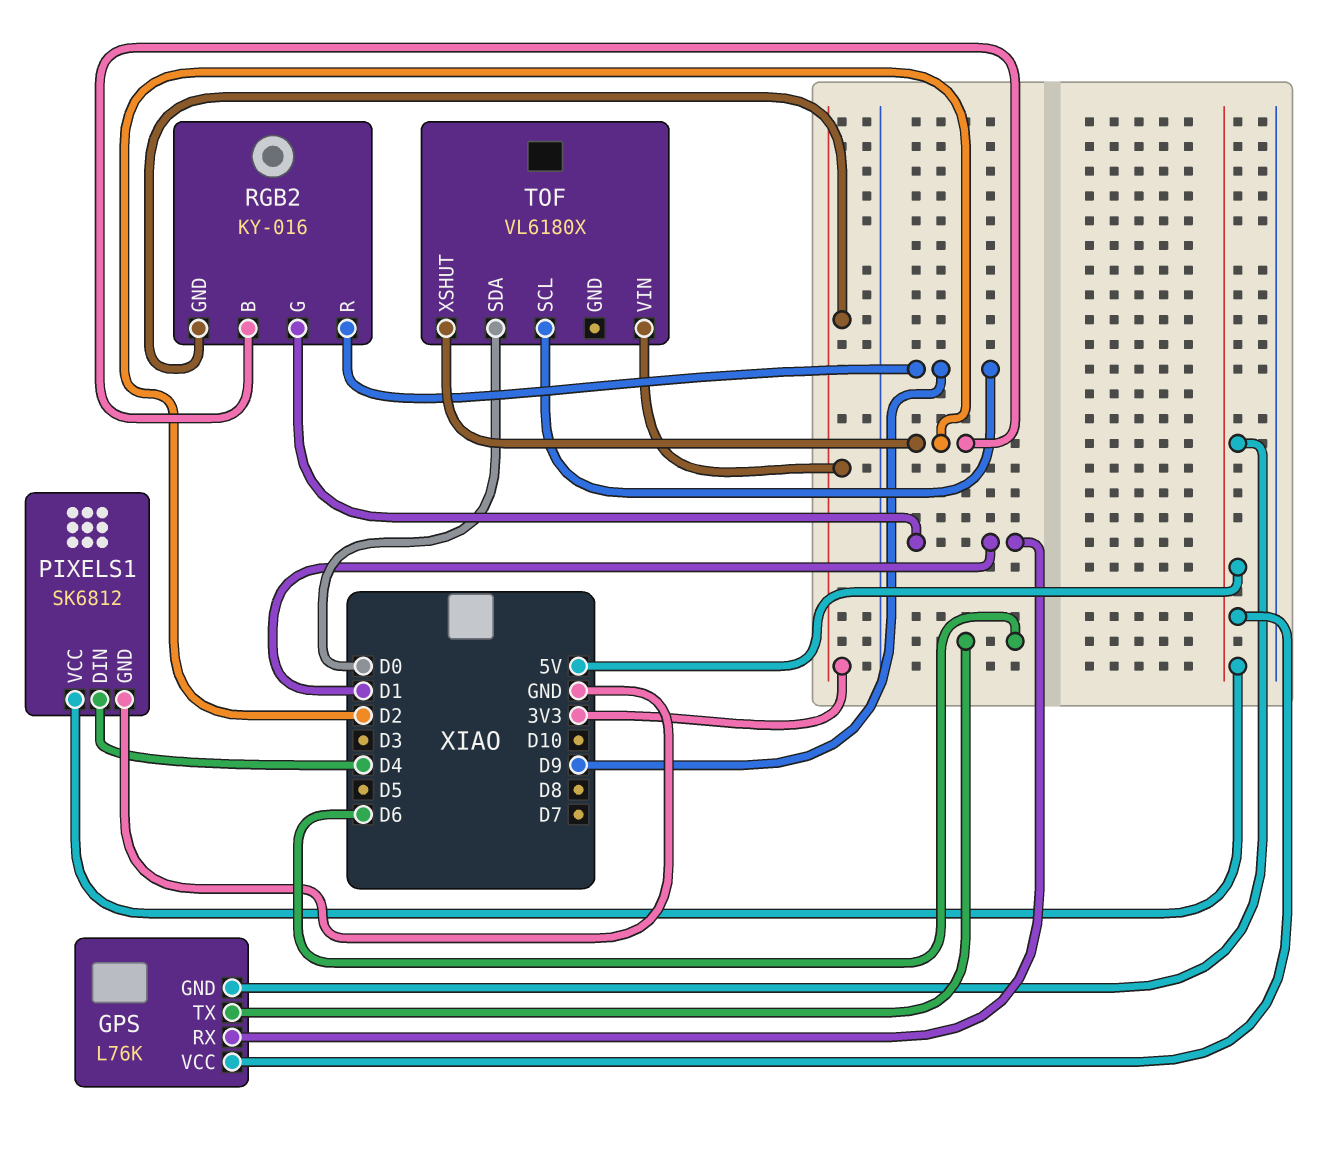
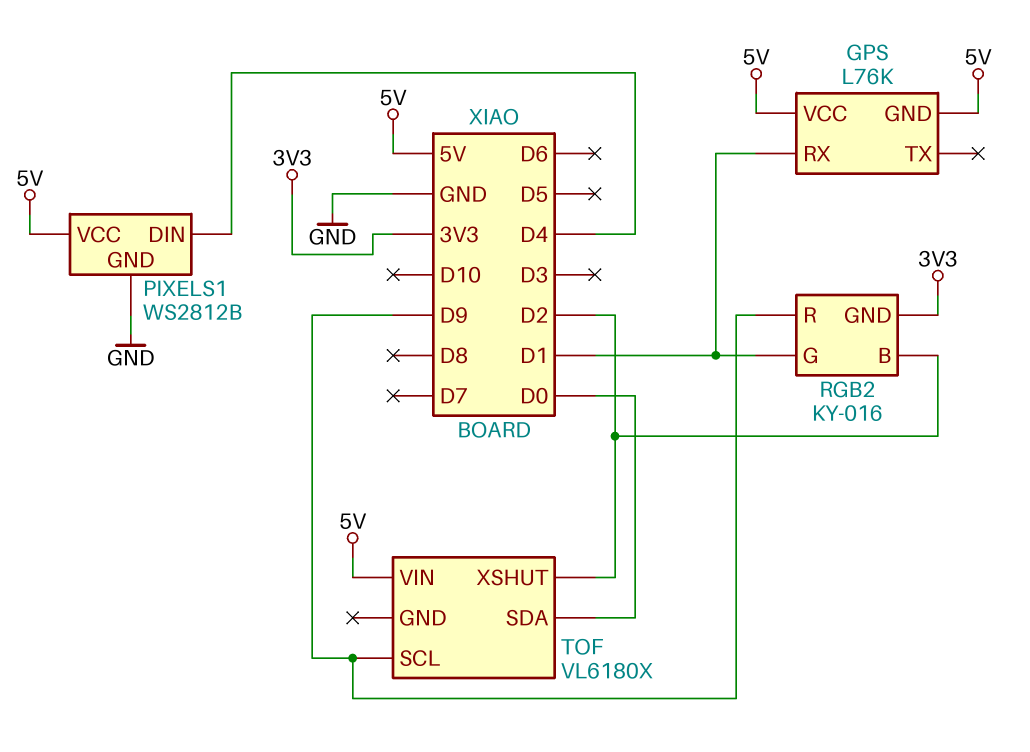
GPS pin TX: D6 -> none
PIXELS1: SK6812 -> WS2812B
TOF pin VIN: 3V3 -> 5V

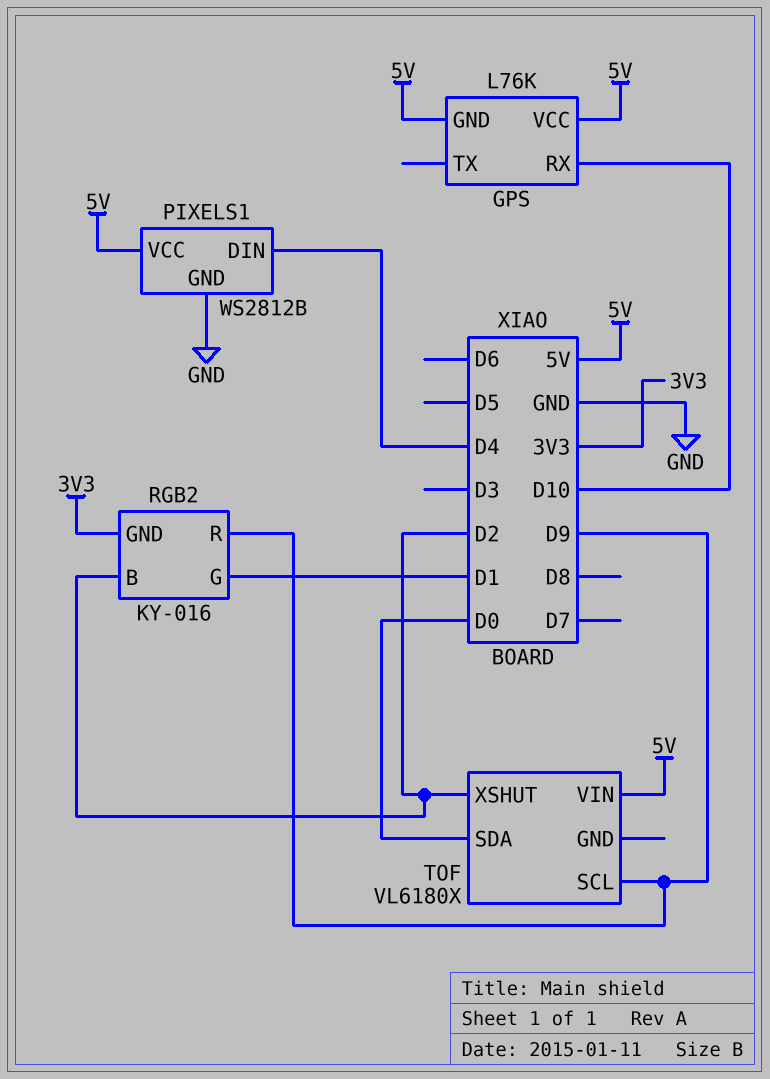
GPS pin RX: D1 -> D10

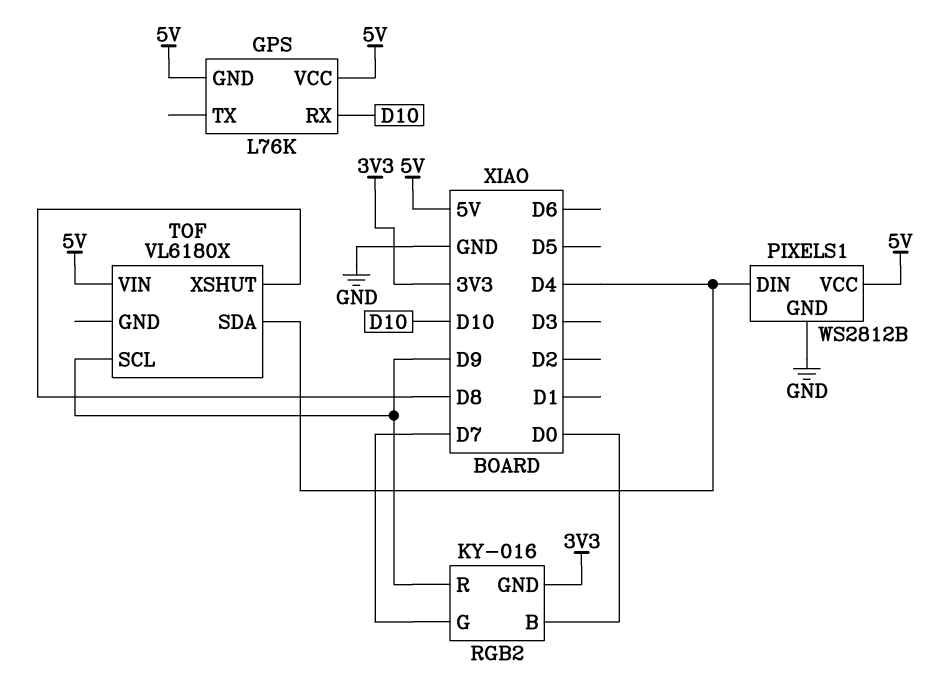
RGB2 pin B: D2 -> D0
RGB2 pin G: D1 -> D7
TOF pin SDA: D0 -> D4
TOF pin XSHUT: D2 -> D8

